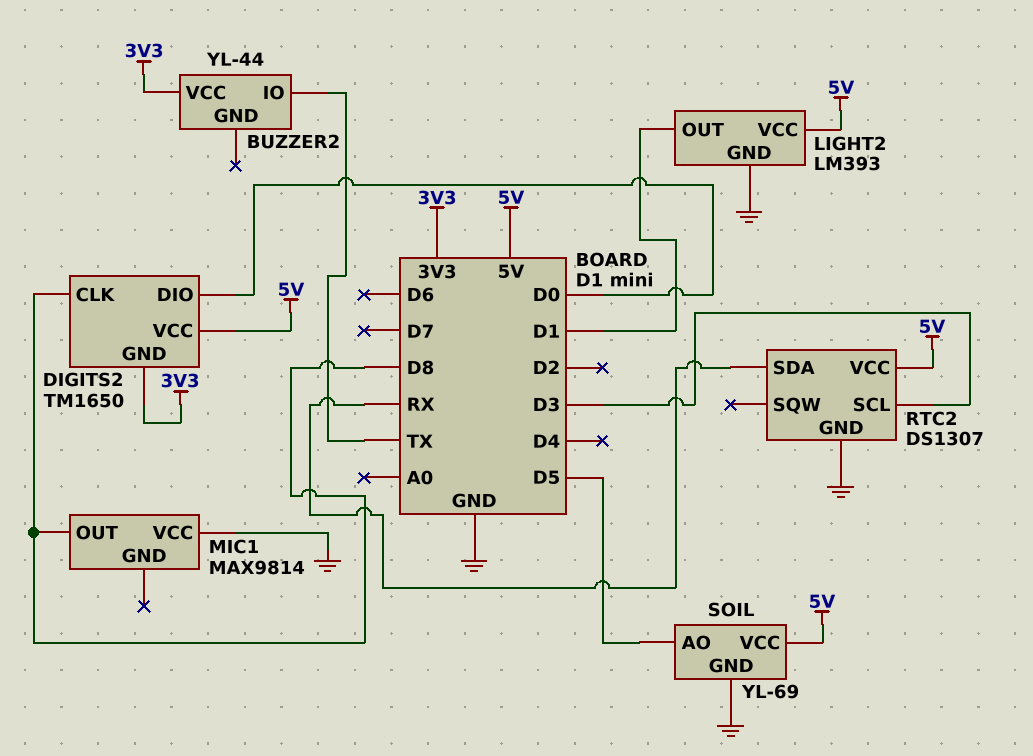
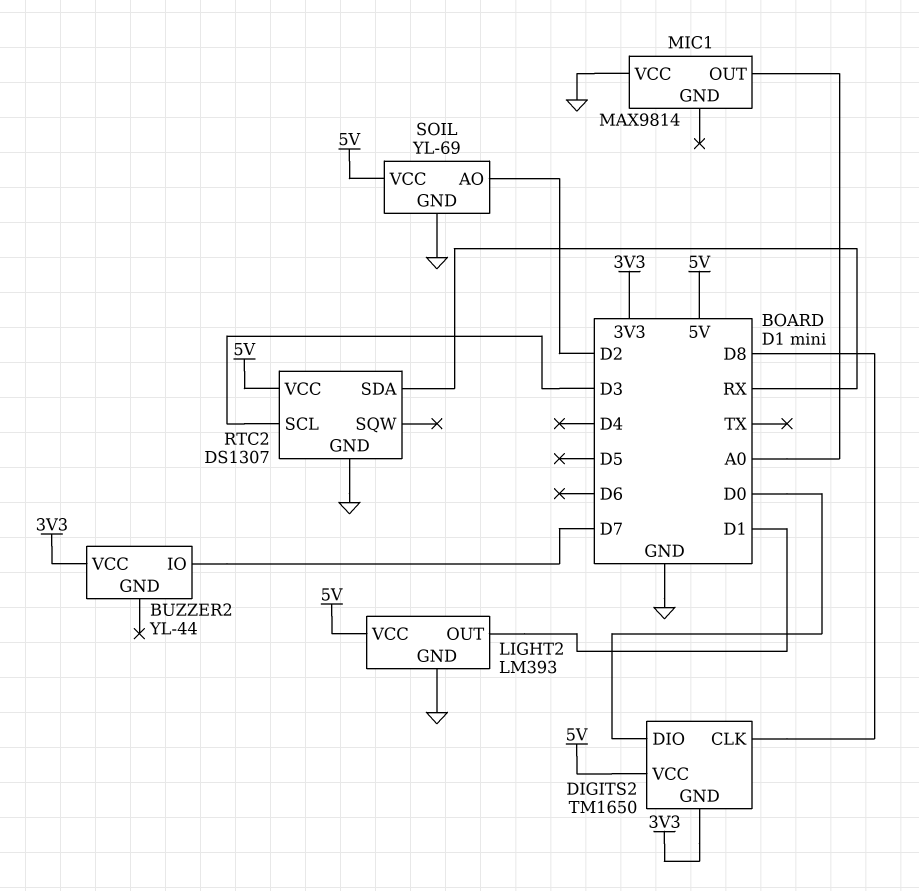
BUZZER2 pin IO: TX -> D7
MIC1 pin OUT: D8 -> A0
SOIL pin AO: D5 -> D2

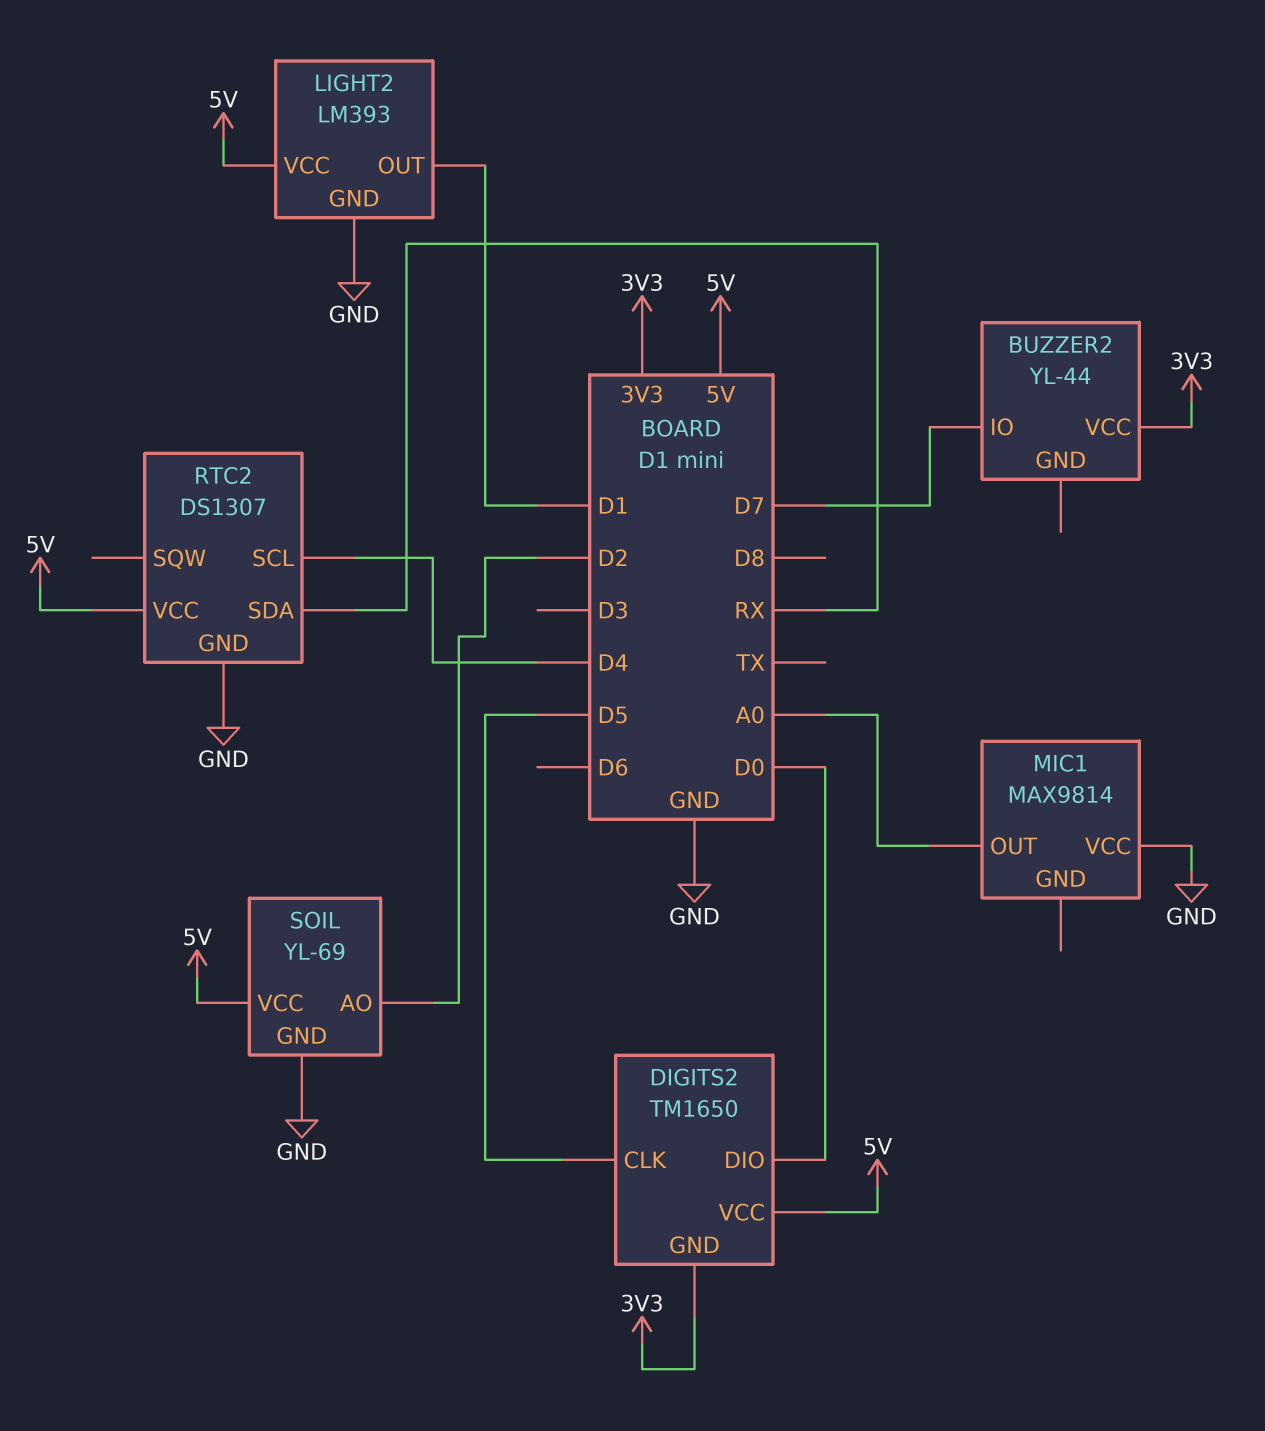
DIGITS2 pin CLK: D8 -> D5
RTC2 pin SCL: D3 -> D4

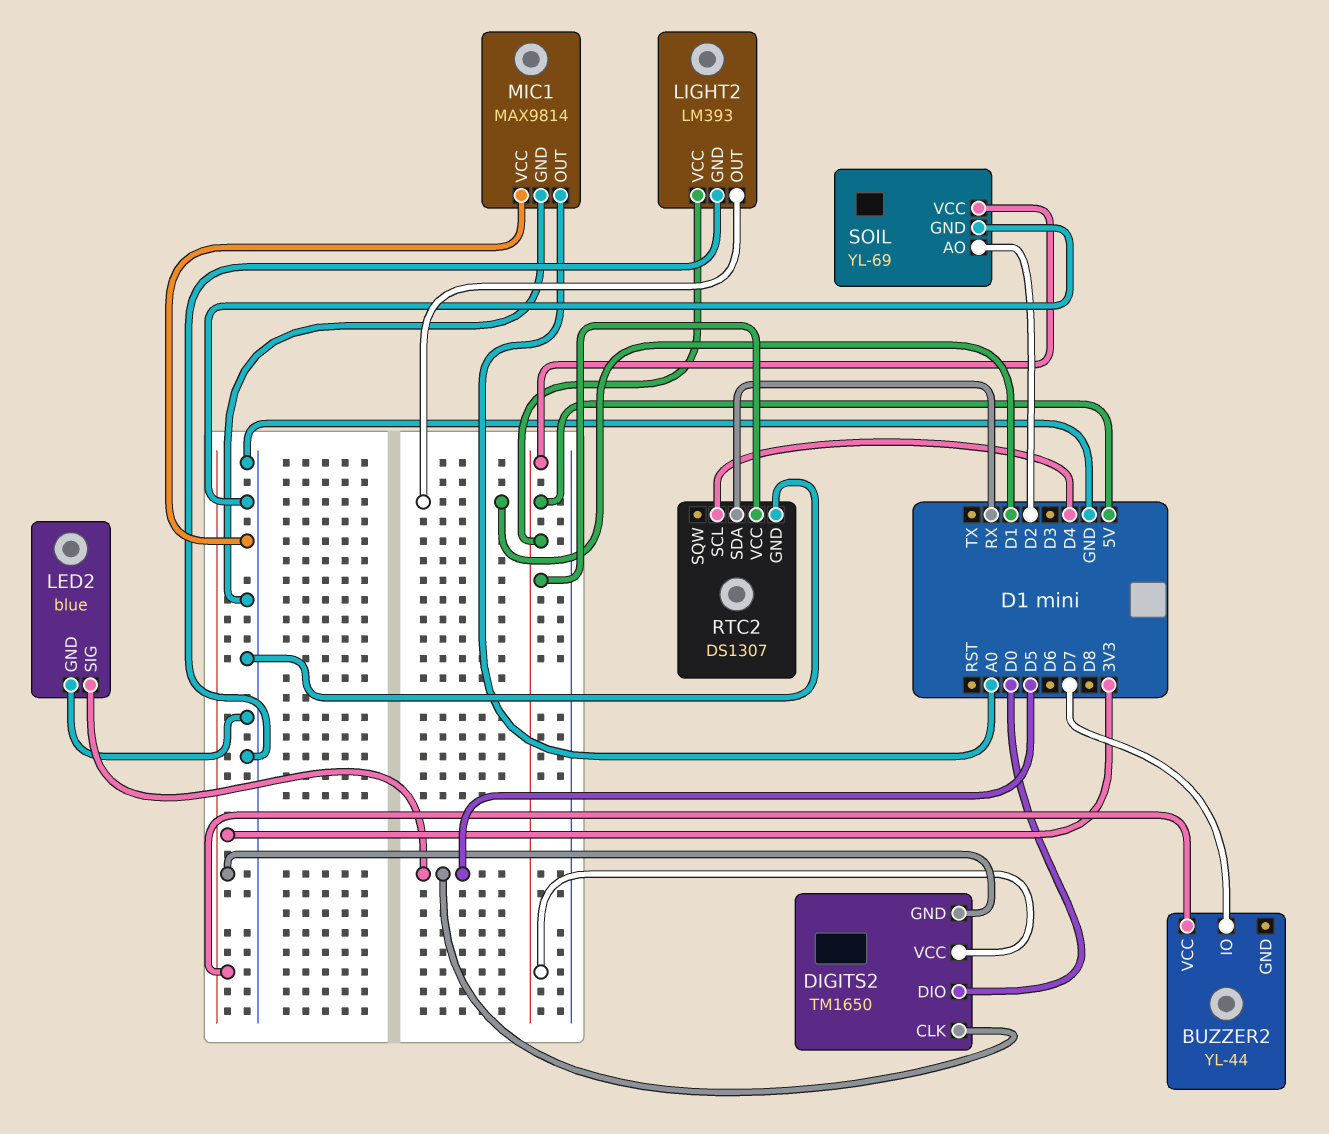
LED2: none -> blue
LED2 pin GND: none -> GND
LED2 pin SIG: none -> D5
MIC1 pin GND: none -> GND

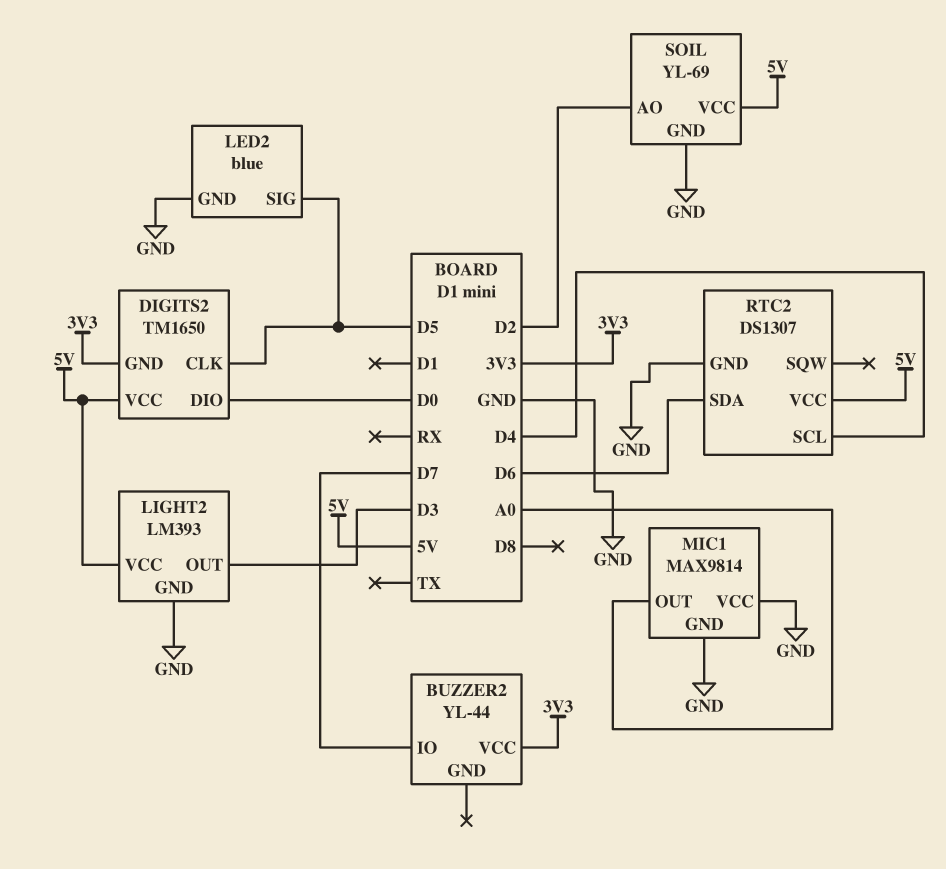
LIGHT2 pin OUT: D1 -> D3
RTC2 pin SDA: RX -> D6

